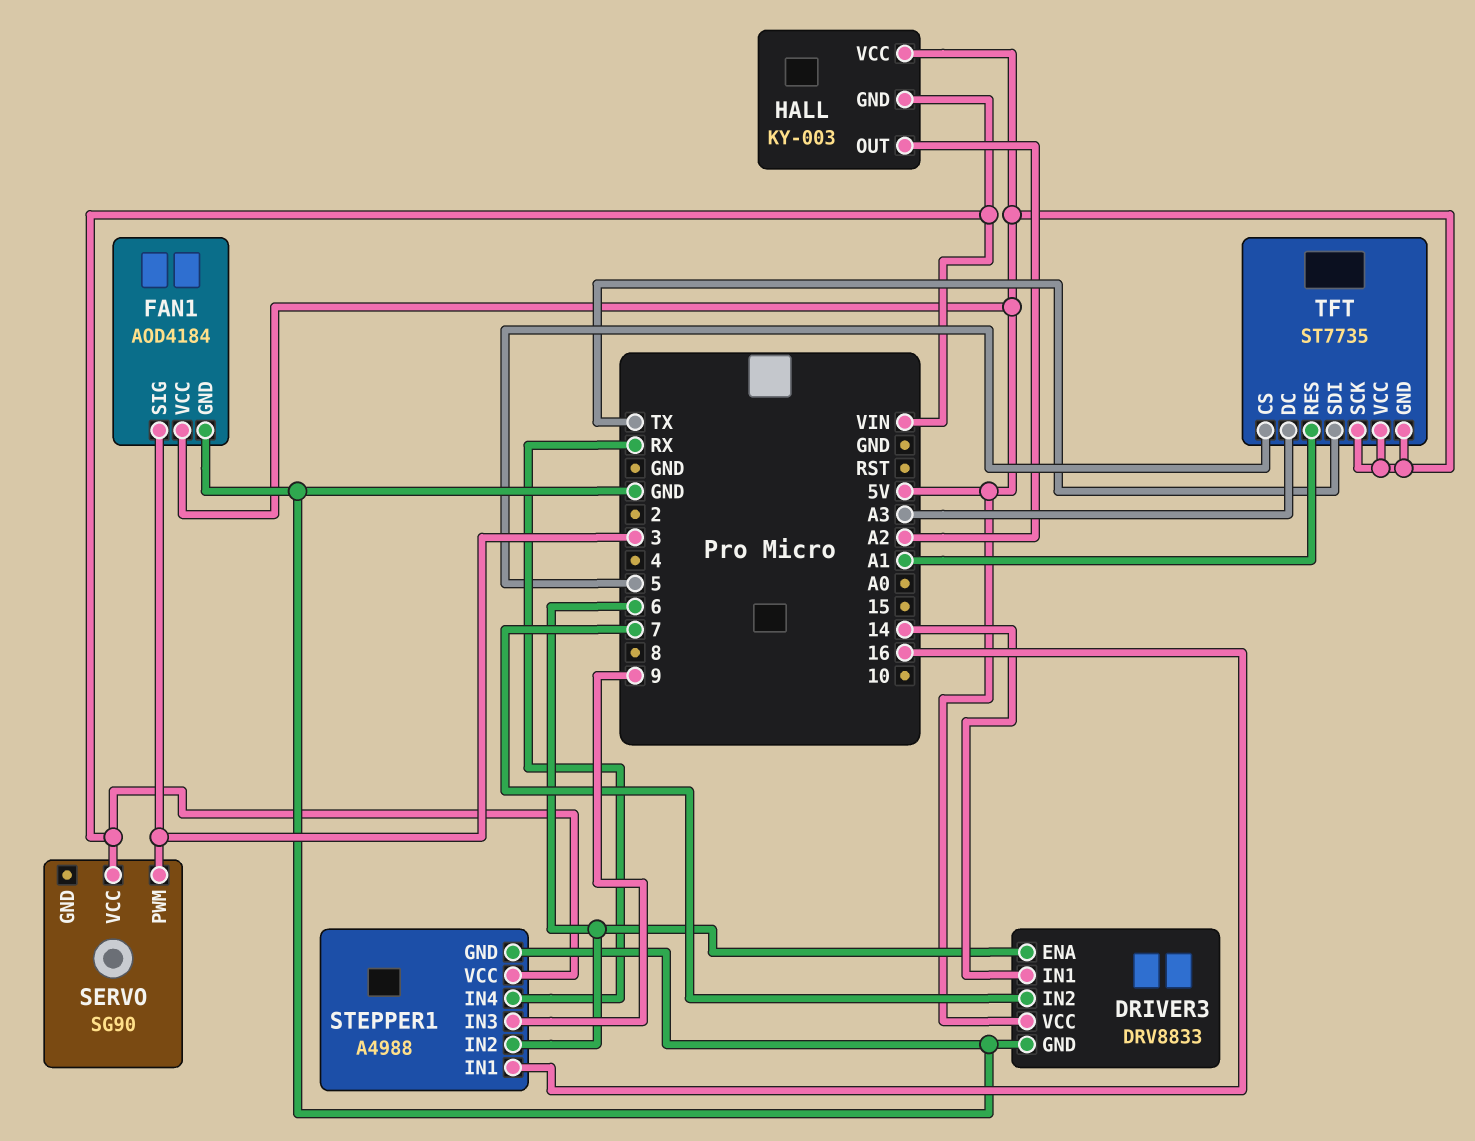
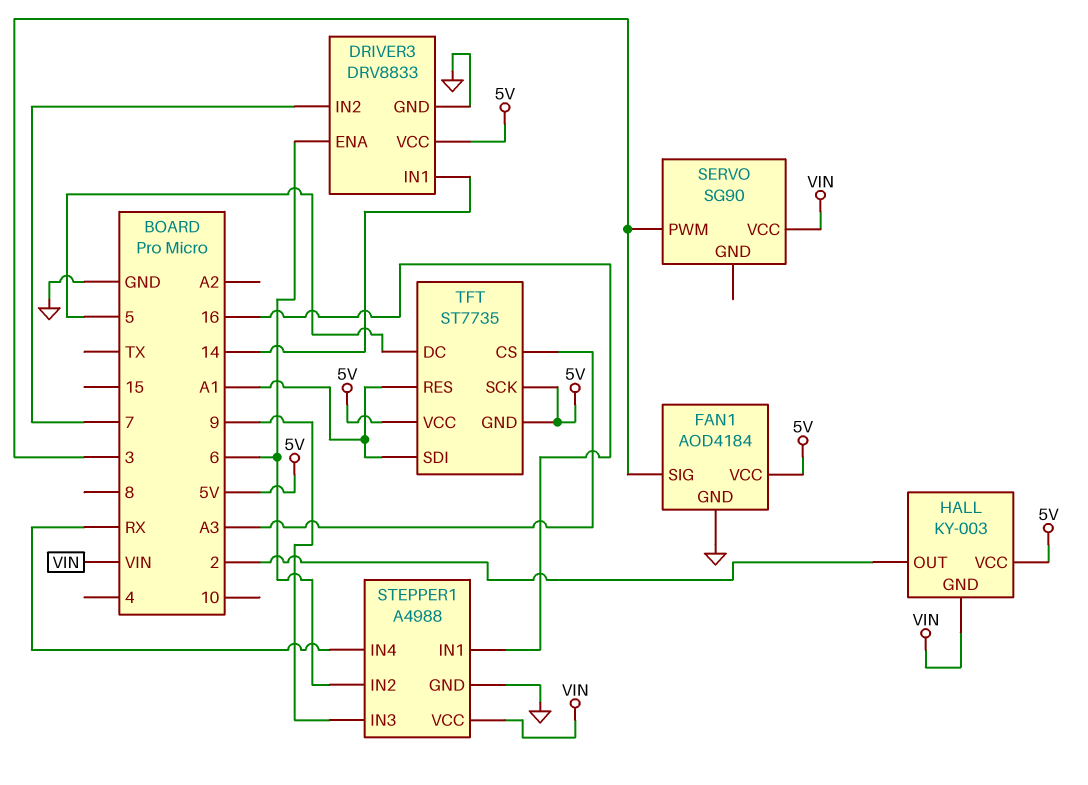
HALL pin OUT: A2 -> 2
TFT pin CS: 5 -> A3
TFT pin DC: A3 -> 5
TFT pin SDI: TX -> A1

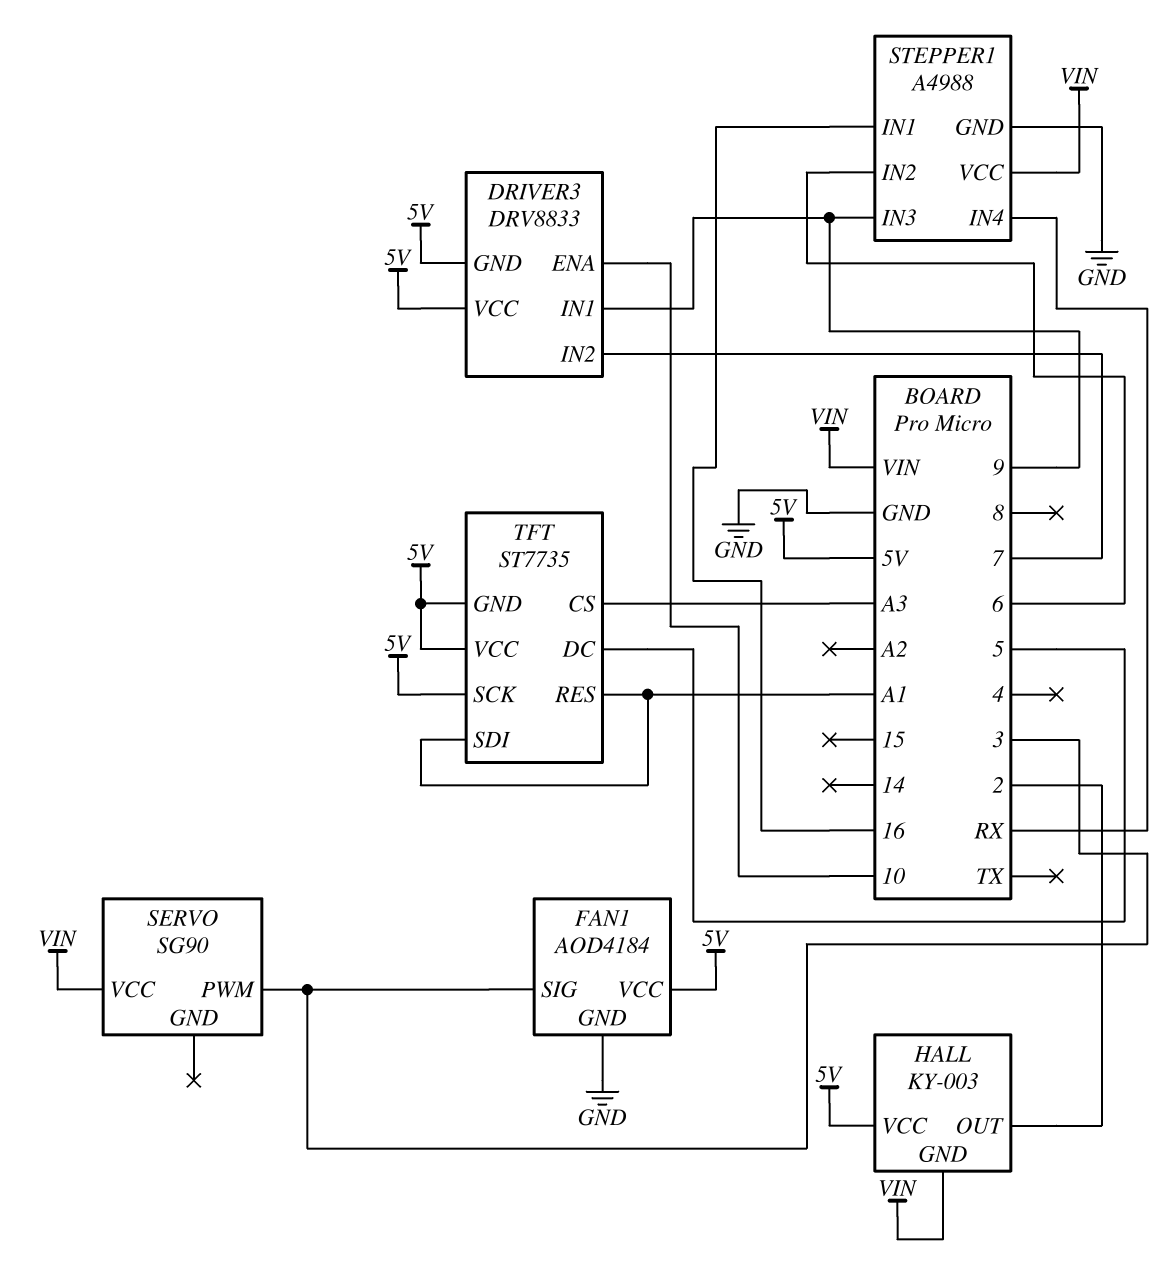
DRIVER3 pin ENA: 6 -> 10
DRIVER3 pin GND: GND -> 5V
DRIVER3 pin IN1: 14 -> 9

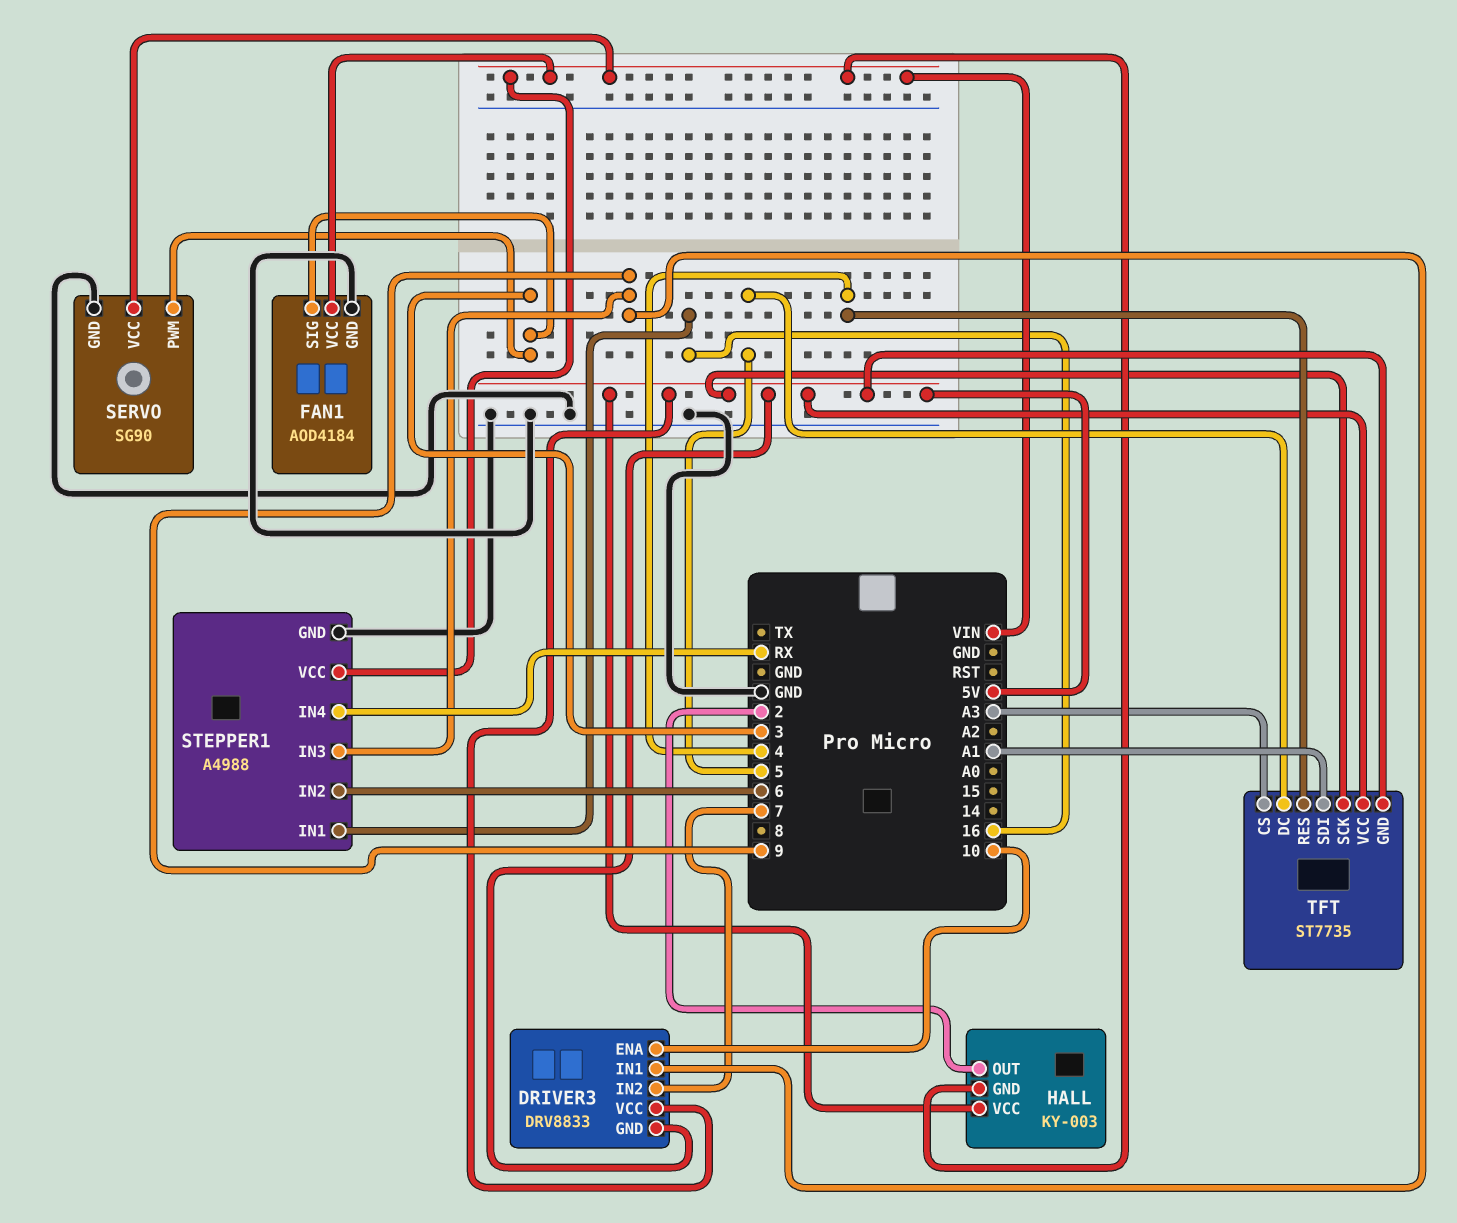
FAN1 pin VCC: 5V -> VIN
SERVO pin GND: none -> GND
TFT pin RES: A1 -> 4

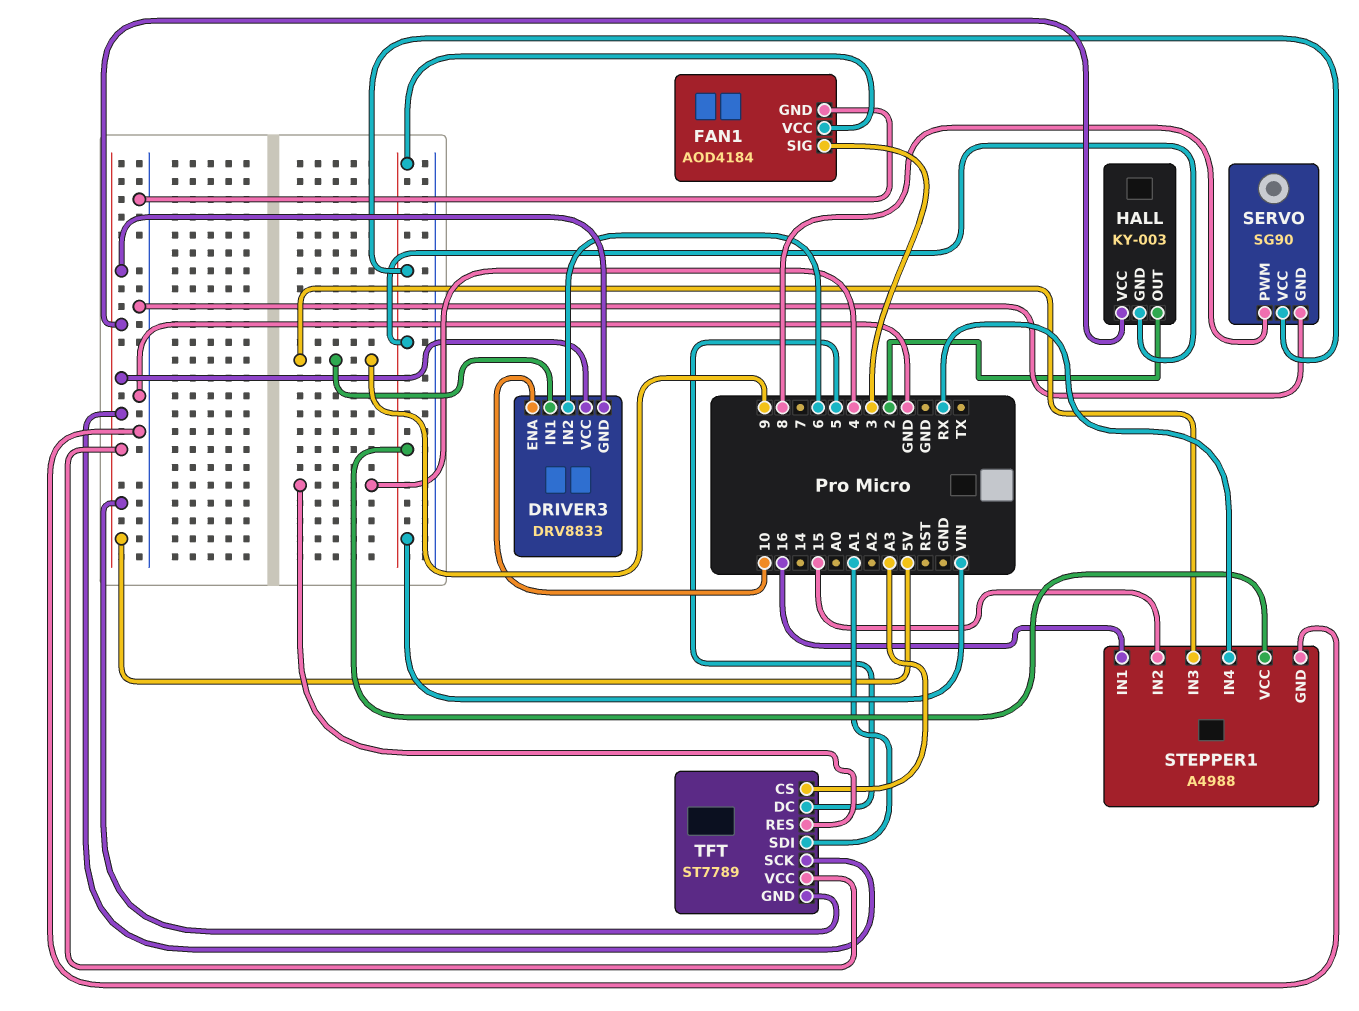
DRIVER3 pin IN2: 7 -> 6
SERVO pin PWM: 3 -> 8
STEPPER1 pin IN2: 6 -> 15
TFT: ST7735 -> ST7789

